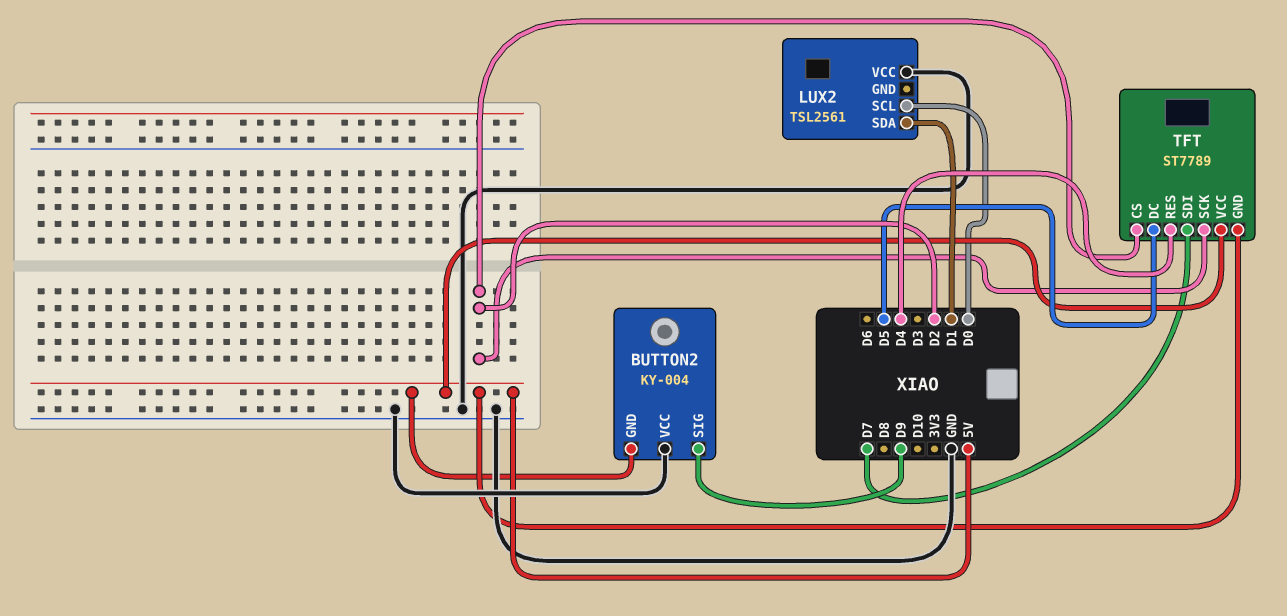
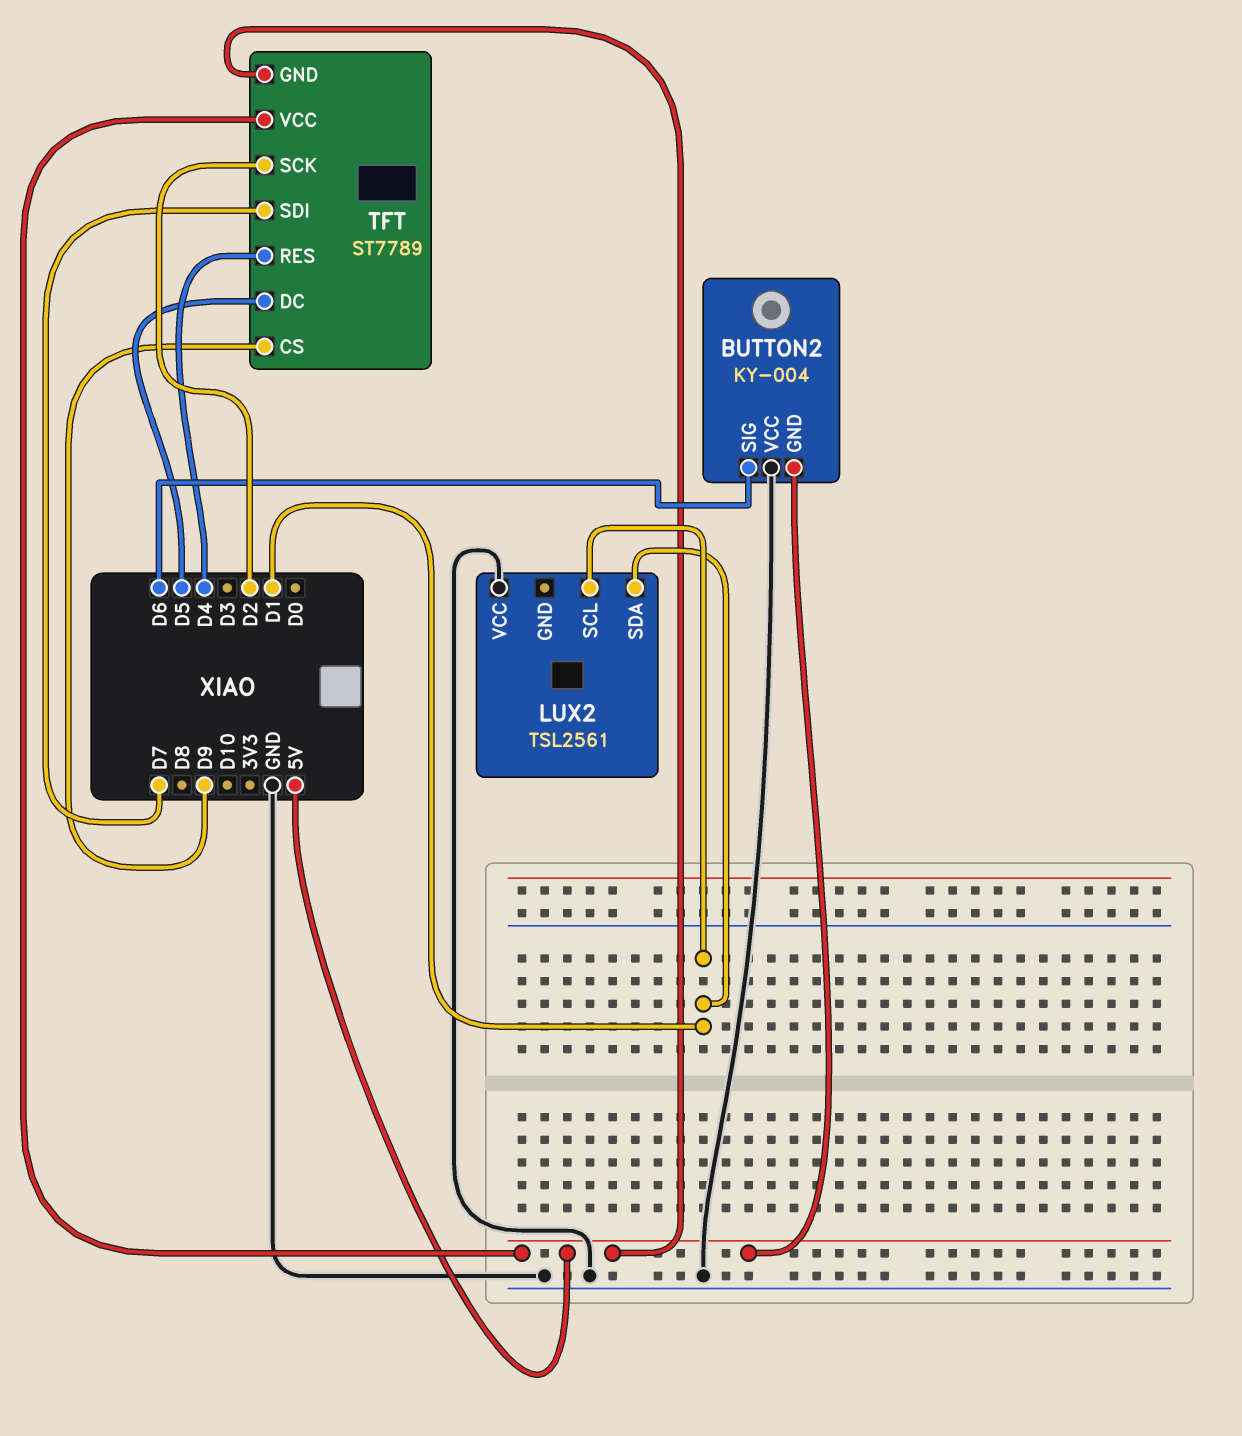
BUTTON2 pin SIG: D9 -> D6
LUX2 pin SCL: D0 -> D1
TFT pin CS: D2 -> D9

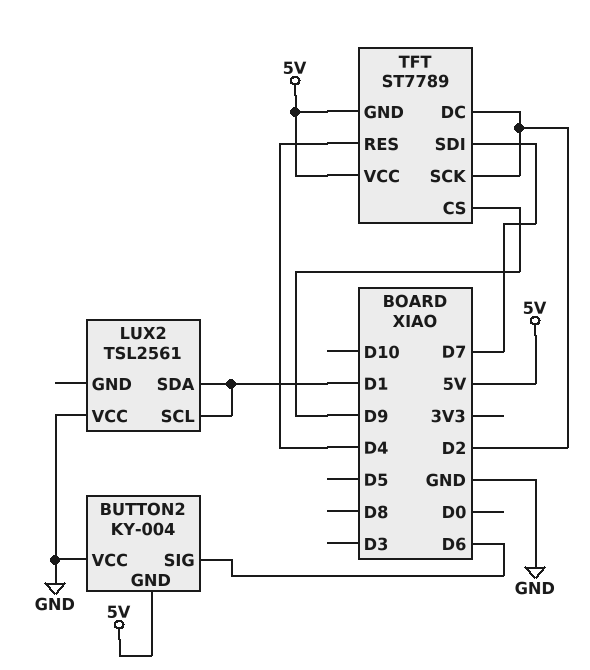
TFT pin DC: D5 -> D2

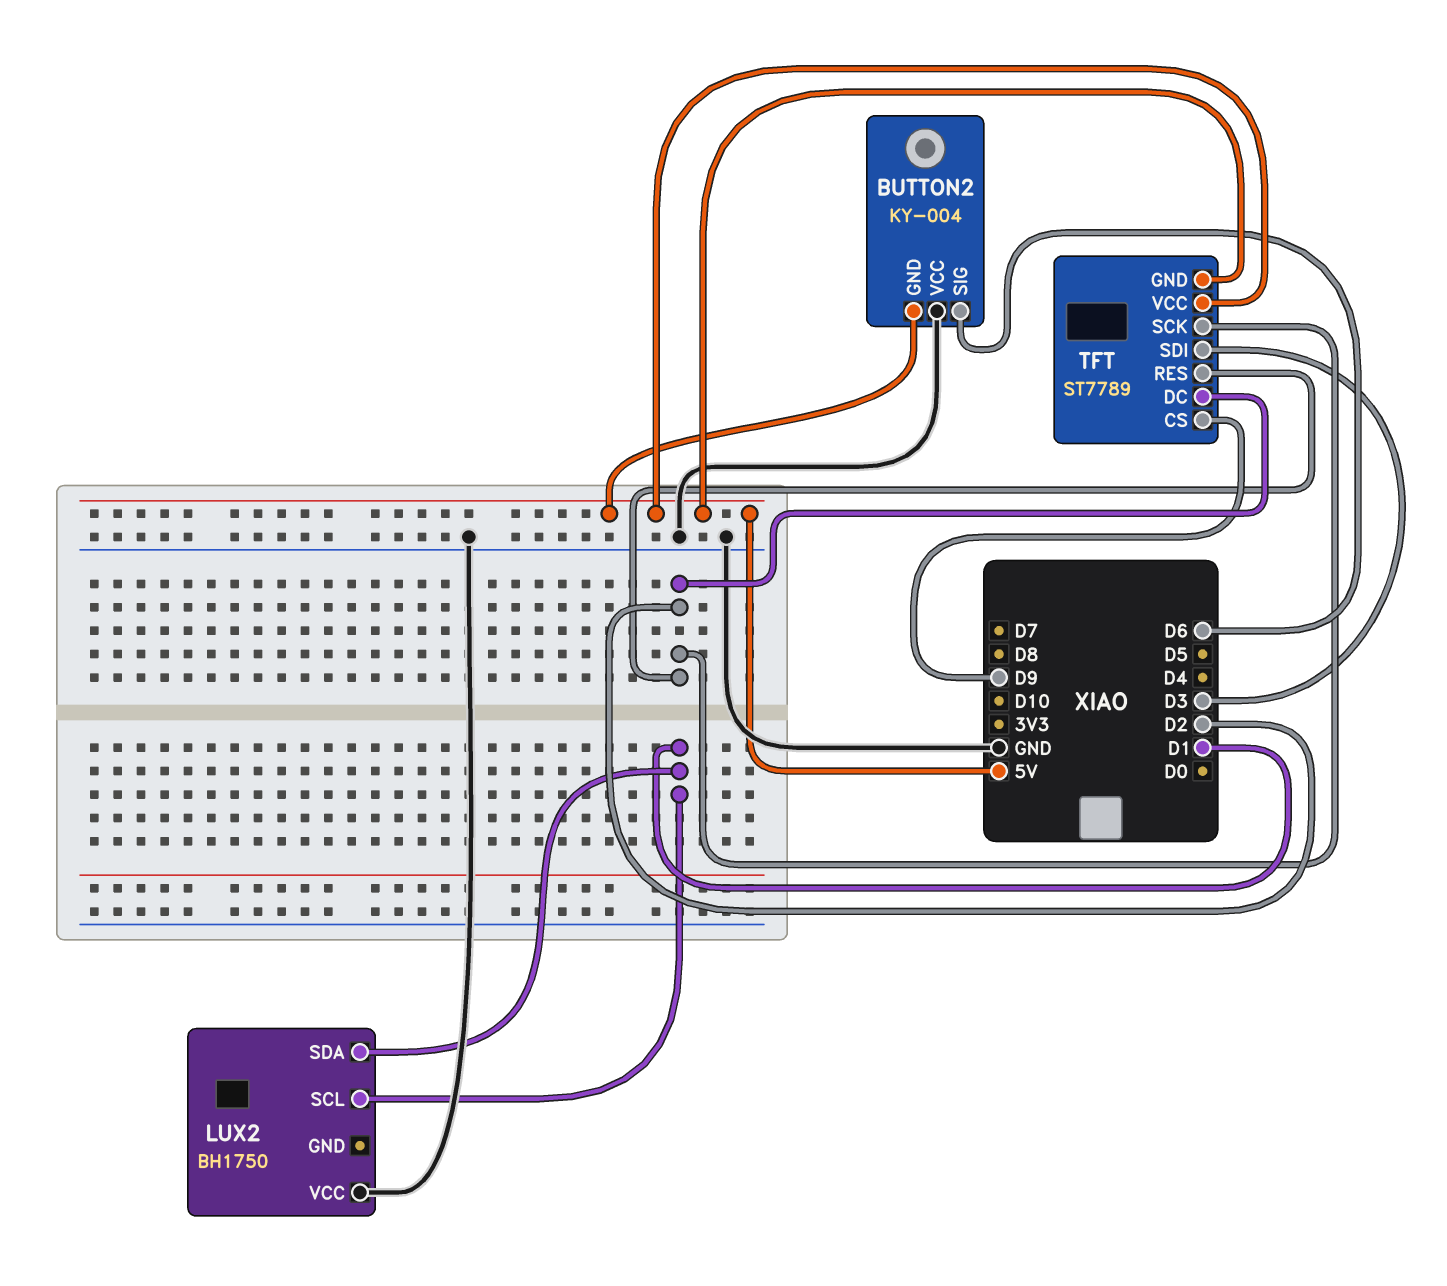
LUX2: TSL2561 -> BH1750
TFT pin RES: D4 -> D2
TFT pin SDI: D7 -> D3

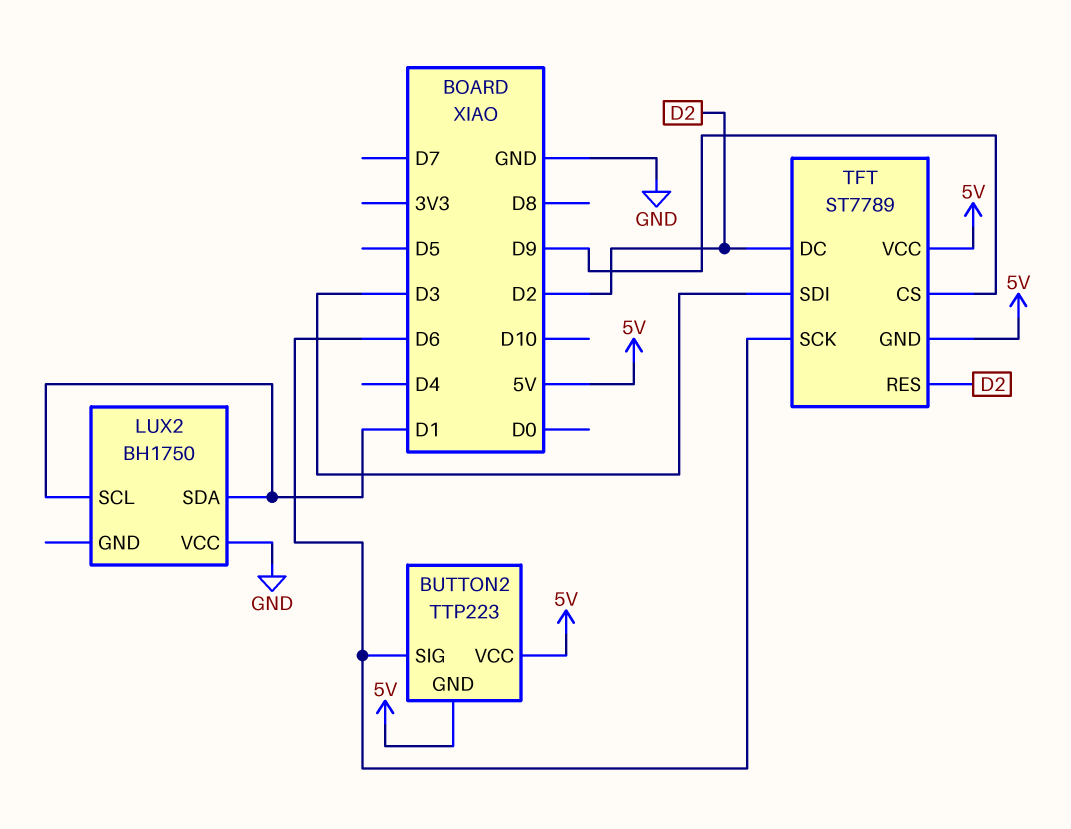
BUTTON2: KY-004 -> TTP223
BUTTON2 pin VCC: GND -> 5V
TFT pin SCK: D2 -> D6

